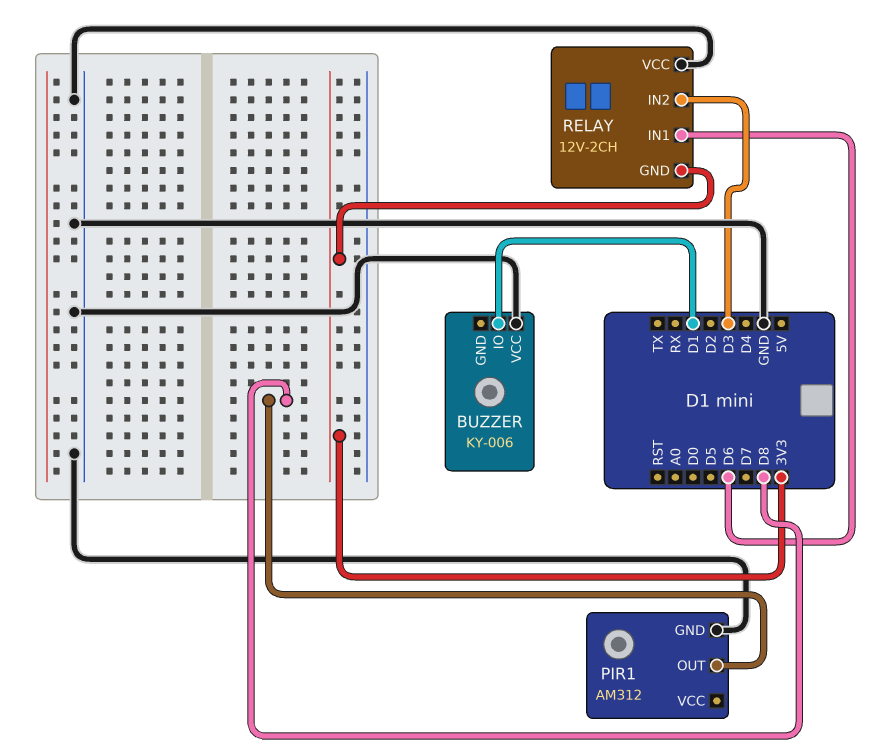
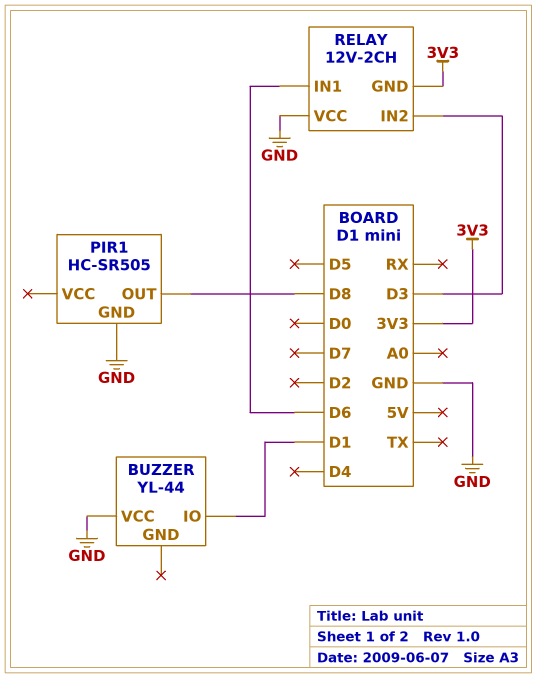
BUZZER: KY-006 -> YL-44
PIR1: AM312 -> HC-SR505

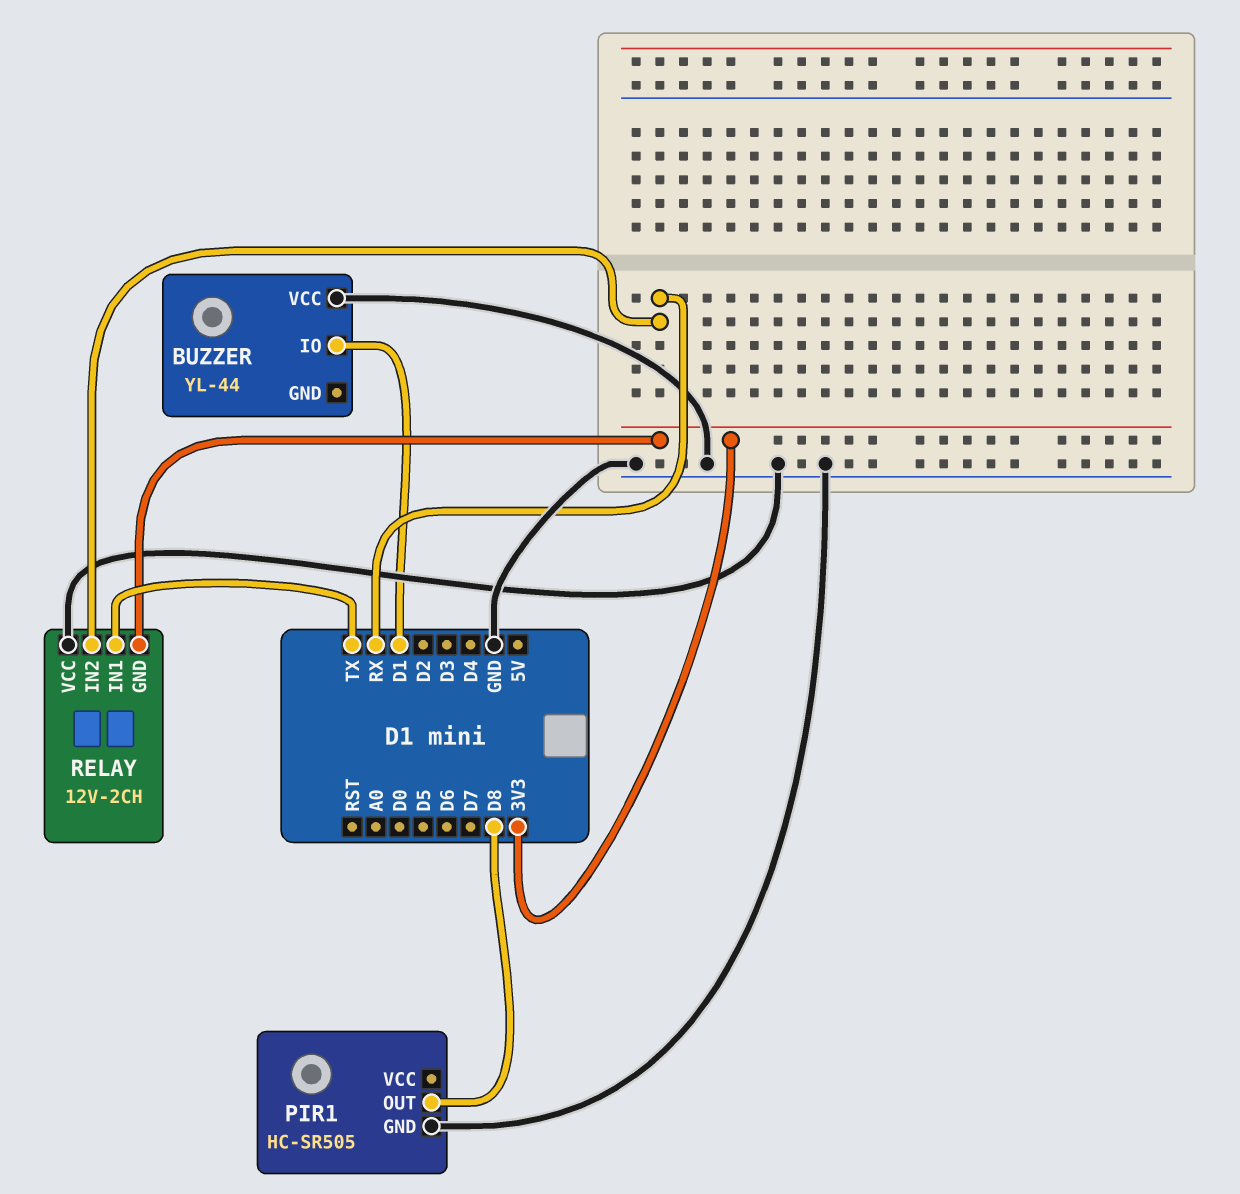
RELAY pin IN1: D6 -> TX
RELAY pin IN2: D3 -> RX

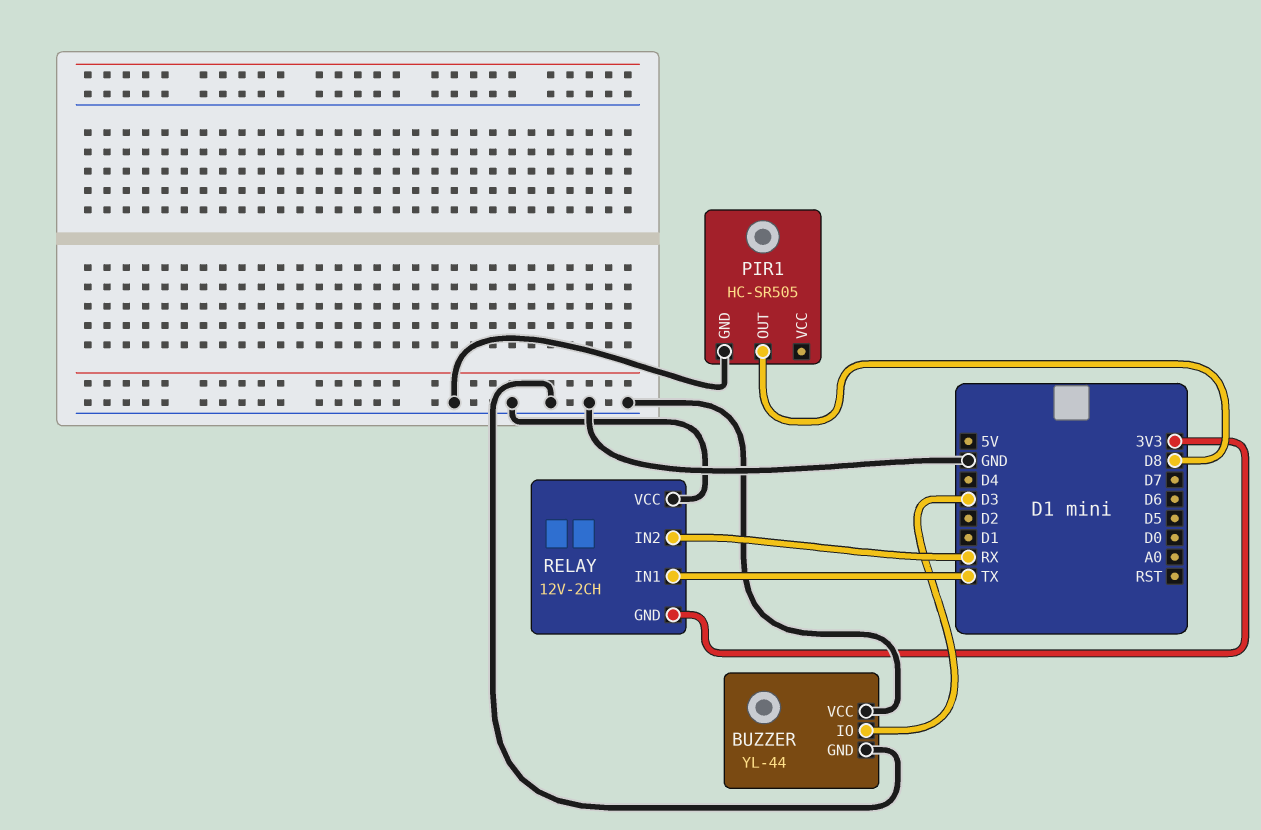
BUZZER pin GND: none -> GND
BUZZER pin IO: D1 -> D3

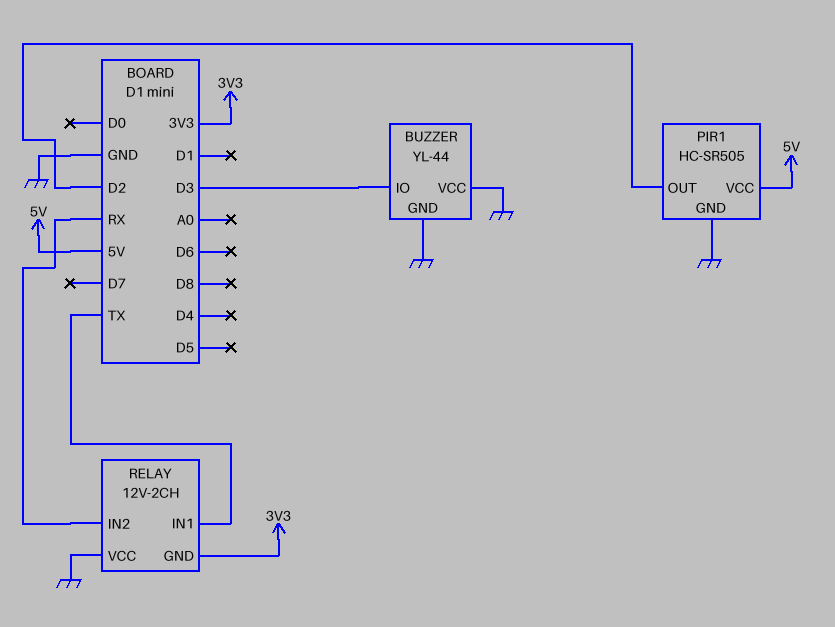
PIR1 pin OUT: D8 -> D2
PIR1 pin VCC: none -> 5V

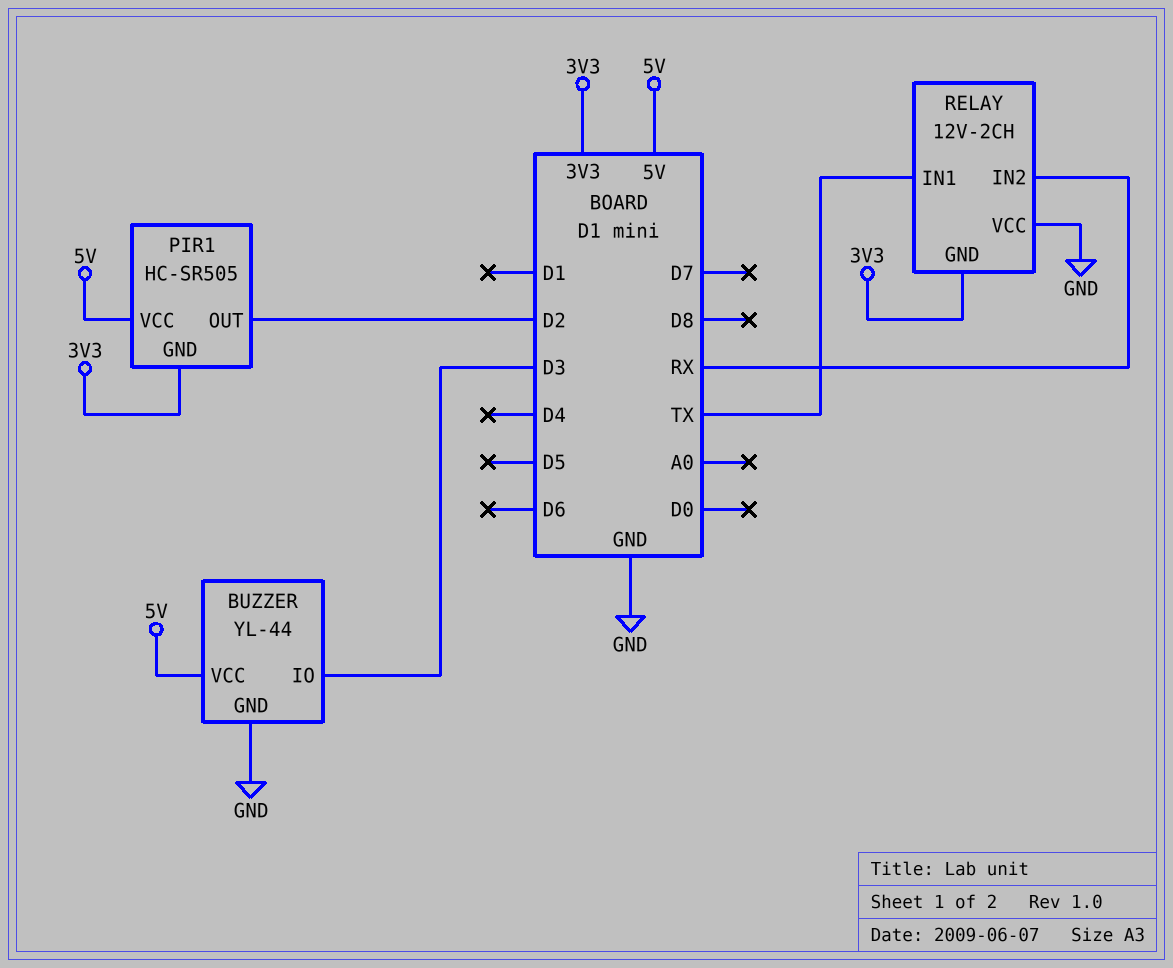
BUZZER pin VCC: GND -> 5V
PIR1 pin GND: GND -> 3V3

